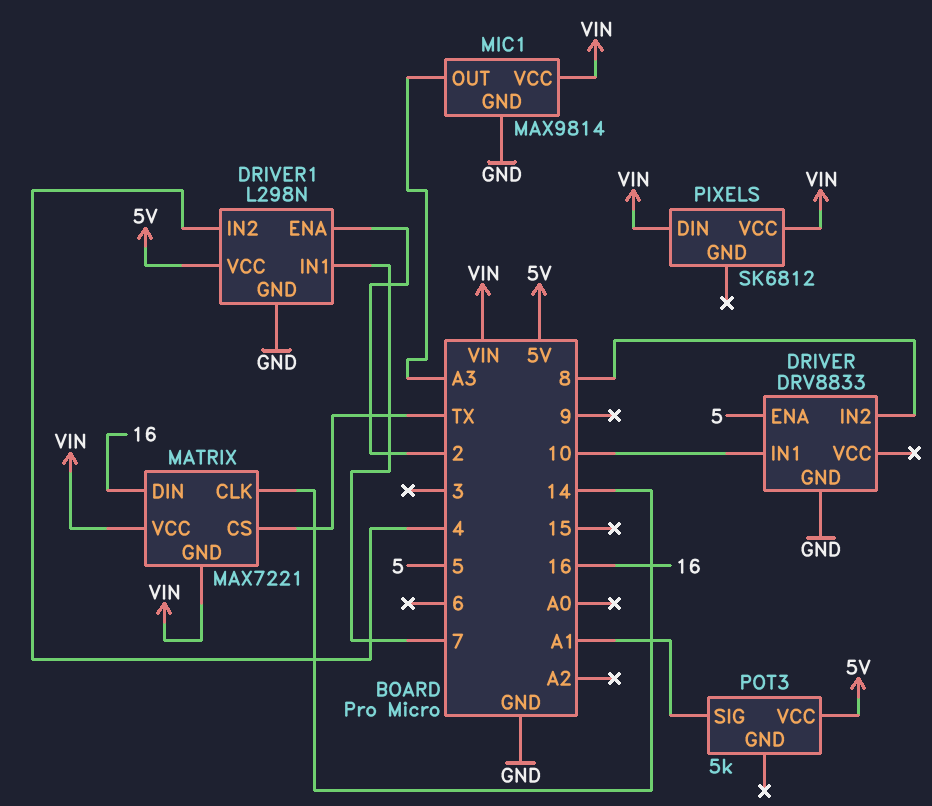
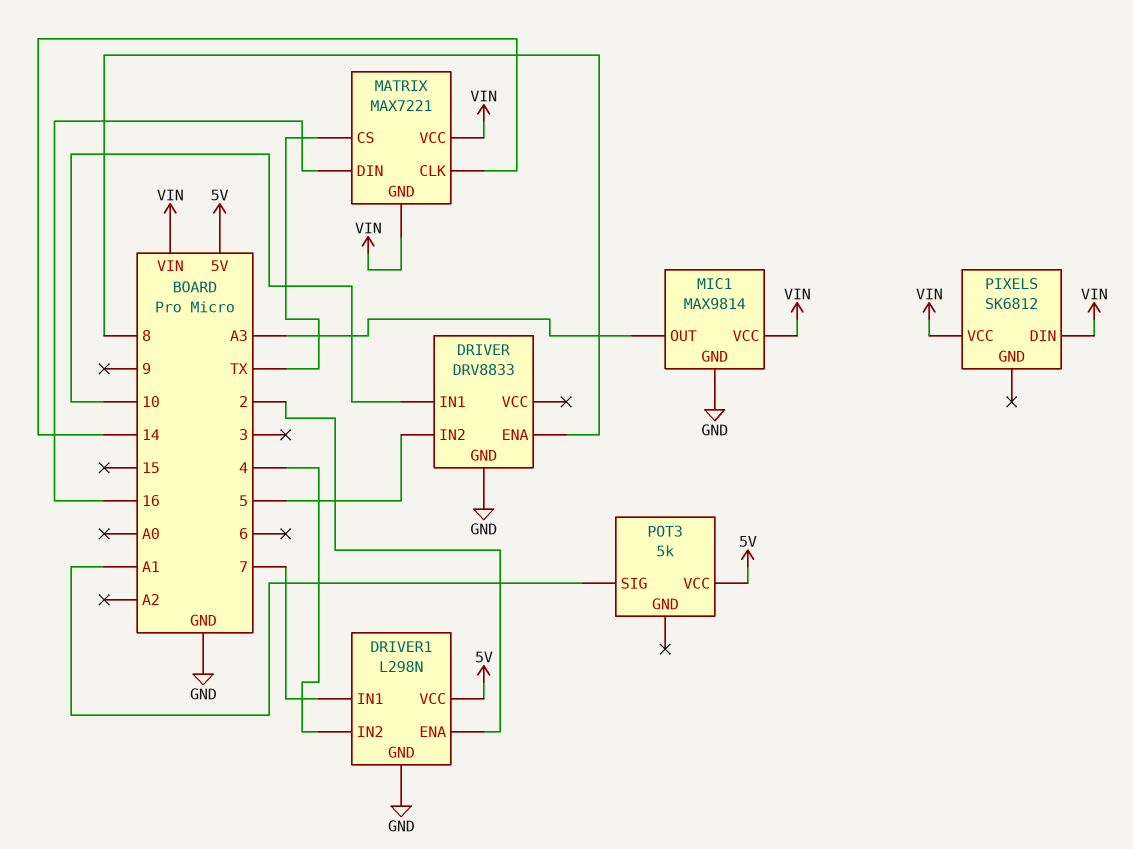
DRIVER pin ENA: 5 -> 8
DRIVER pin IN2: 8 -> 5

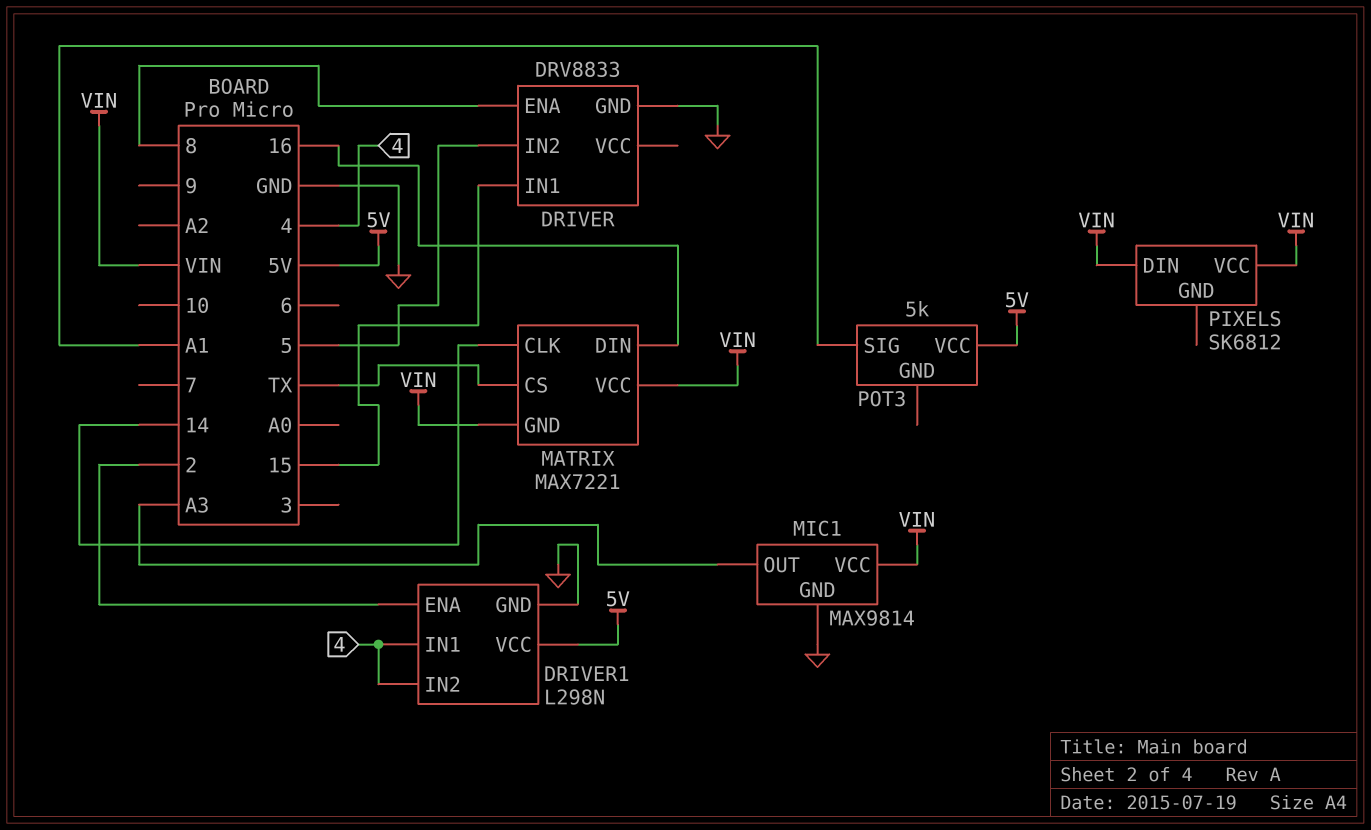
DRIVER pin IN1: 10 -> 15
DRIVER1 pin IN1: 7 -> 4

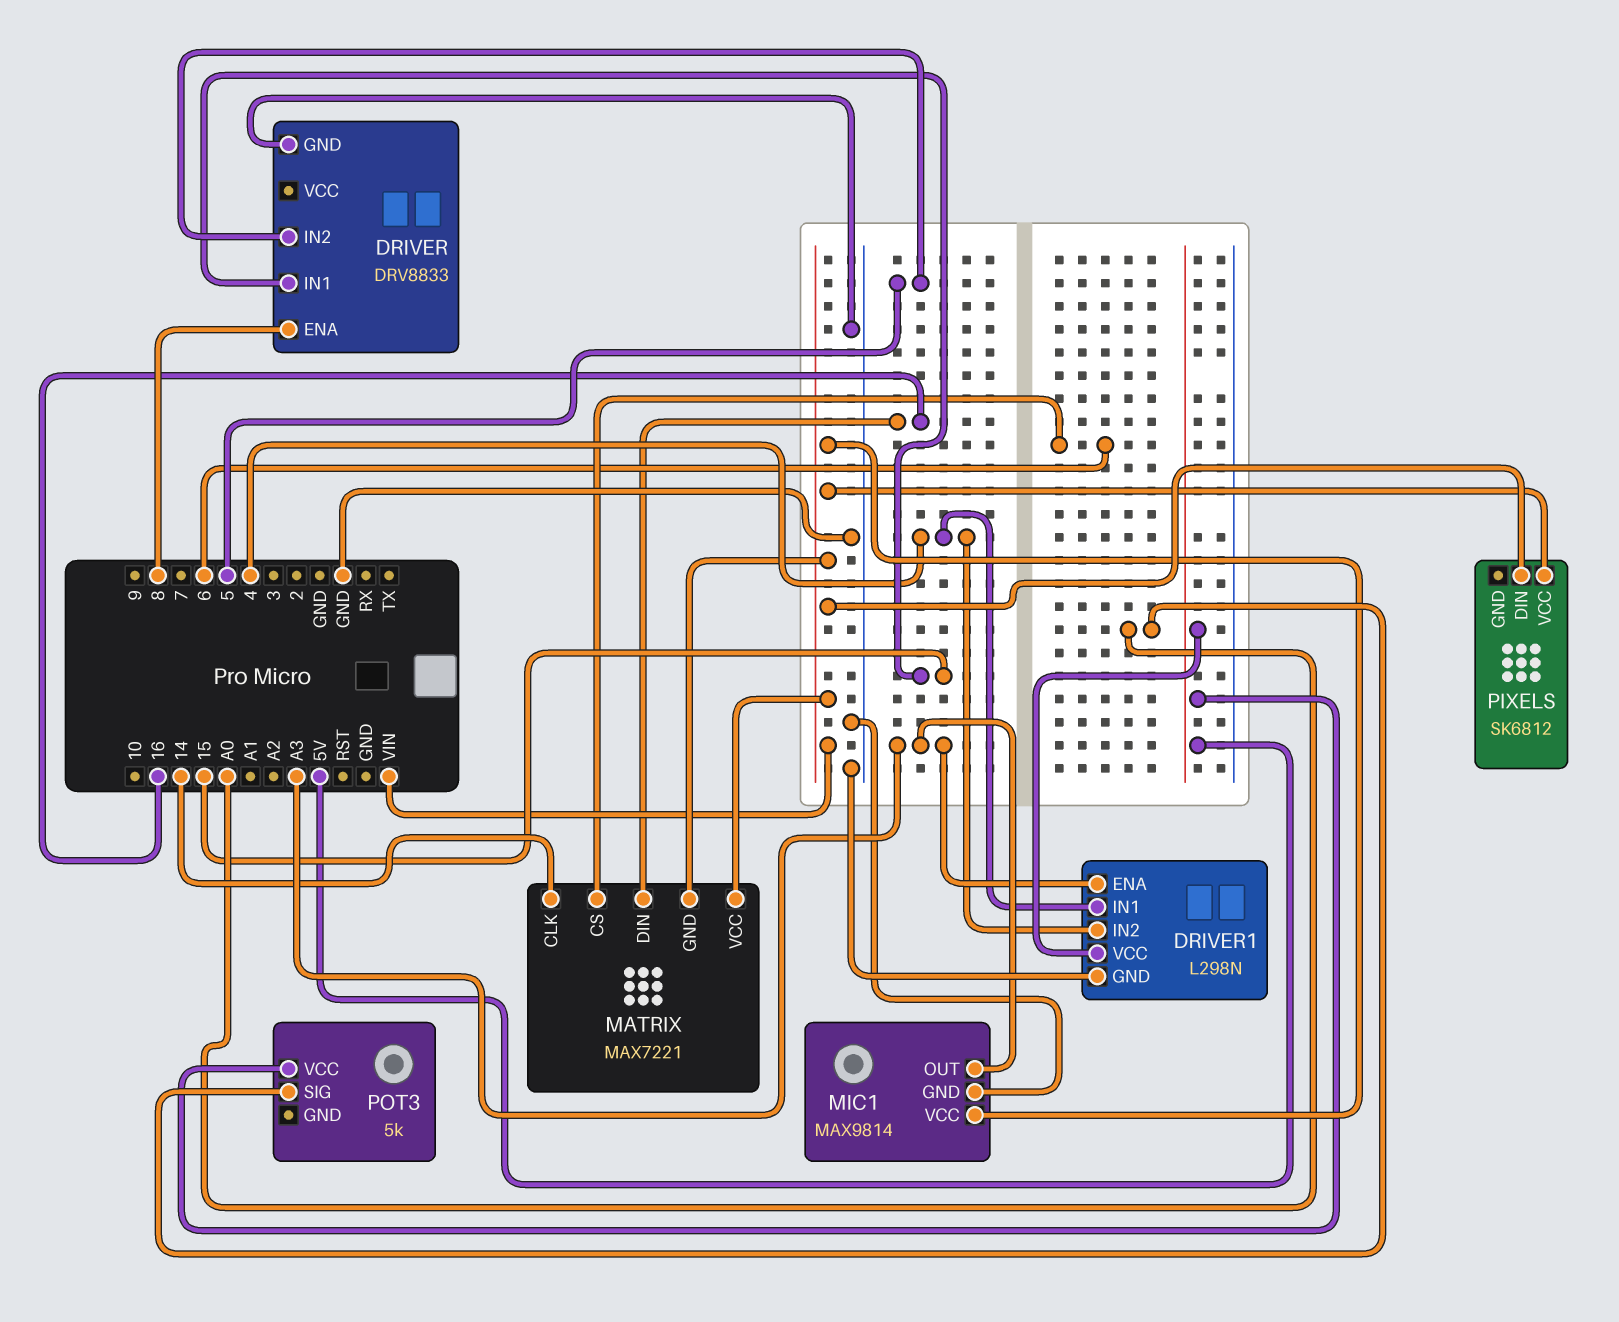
DRIVER1 pin ENA: 2 -> A3
MATRIX pin CS: TX -> 6
POT3 pin SIG: A1 -> A0

